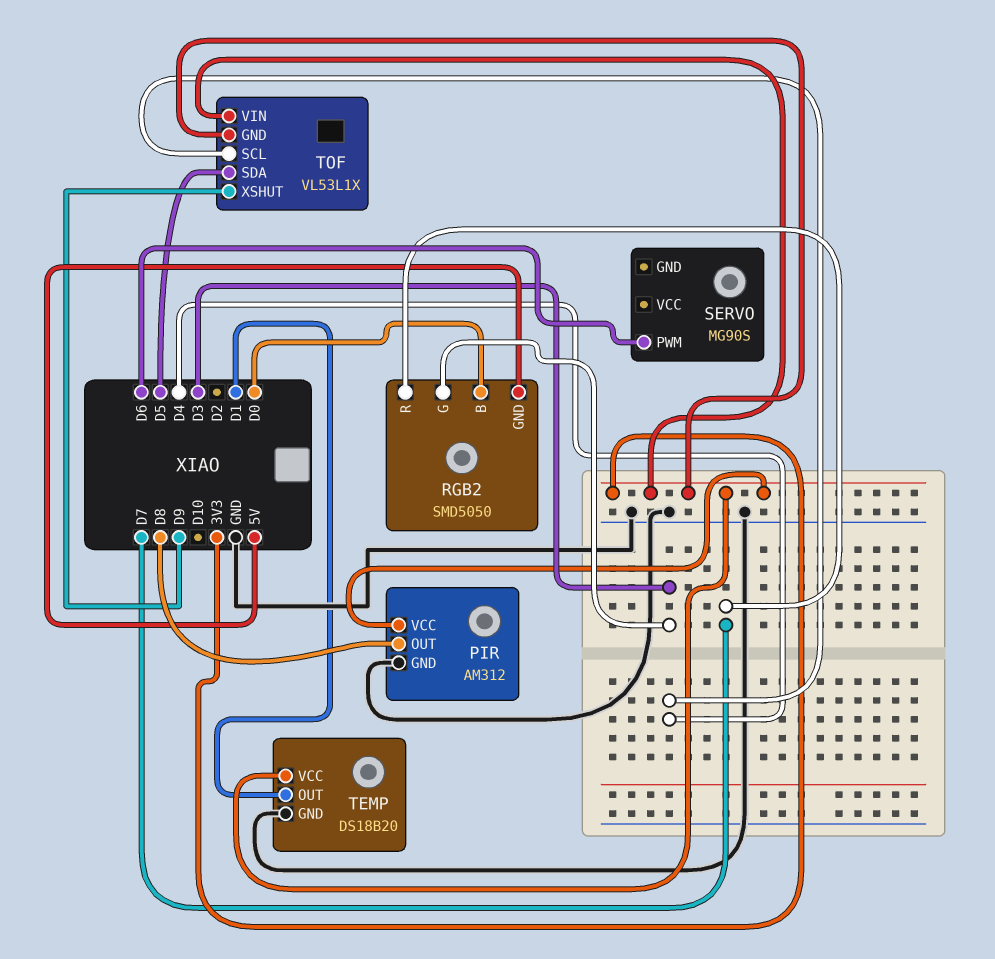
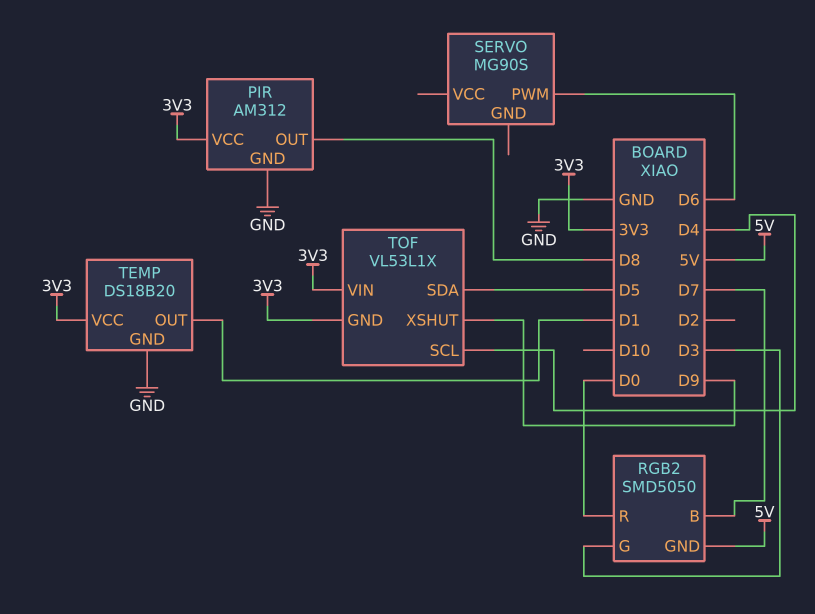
RGB2 pin B: D0 -> D7
RGB2 pin R: D7 -> D0

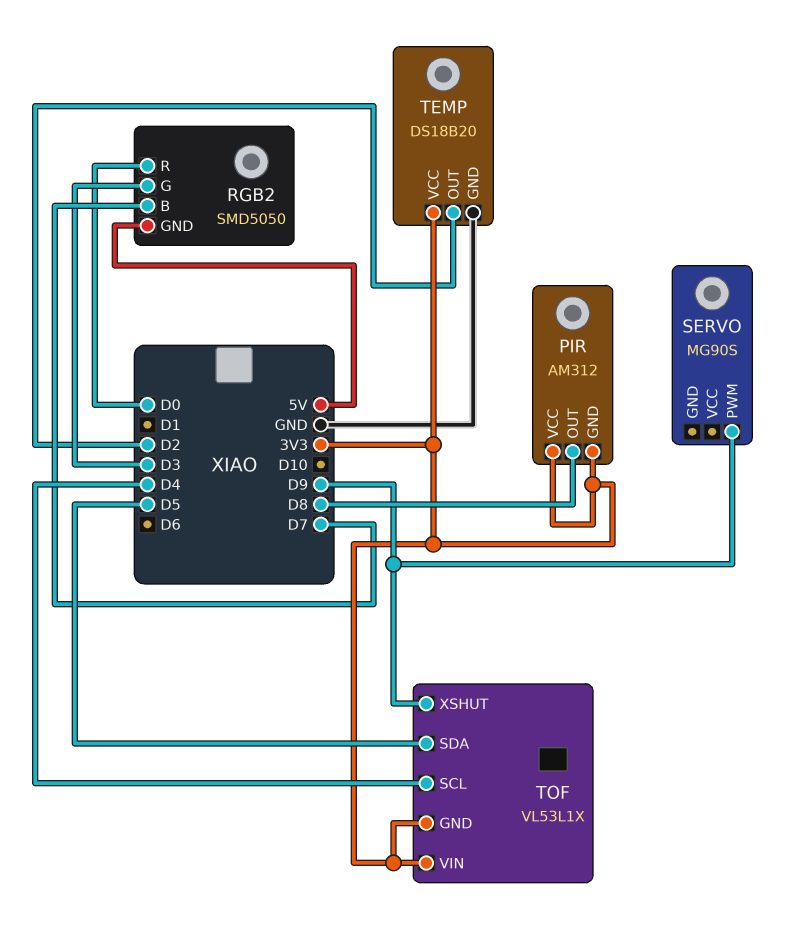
PIR pin GND: GND -> 3V3
SERVO pin PWM: D6 -> D9
TEMP pin OUT: D1 -> D2

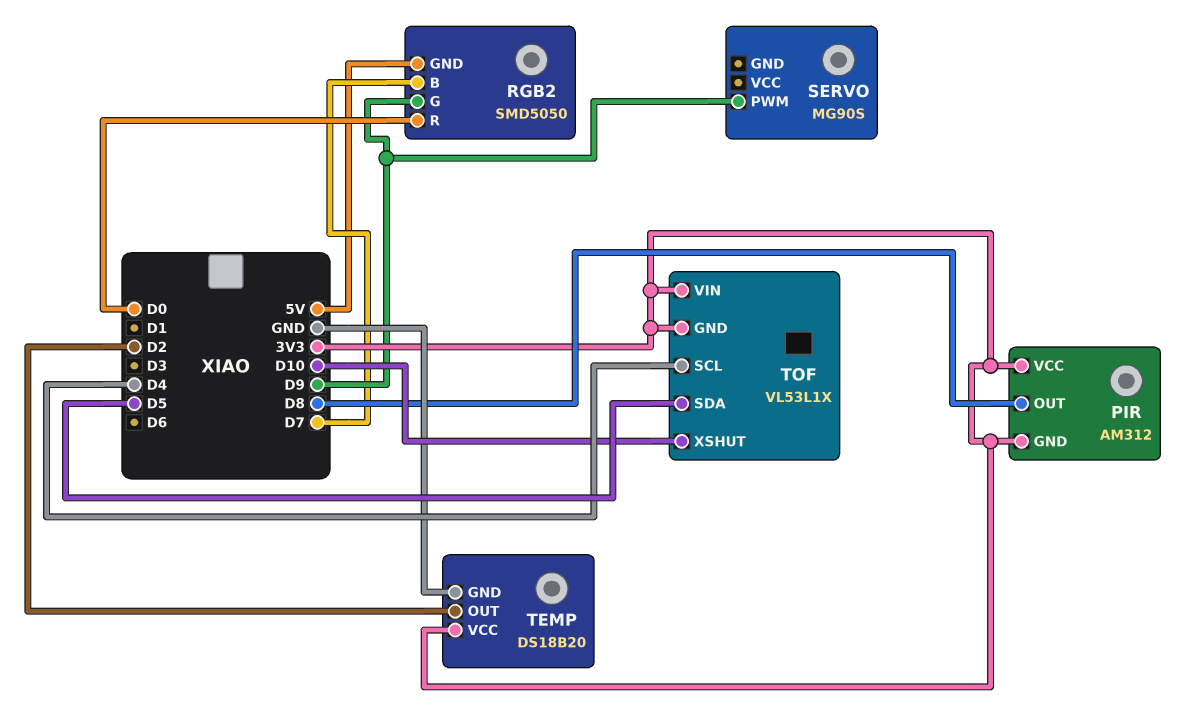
RGB2 pin G: D3 -> D9
TOF pin XSHUT: D9 -> D10

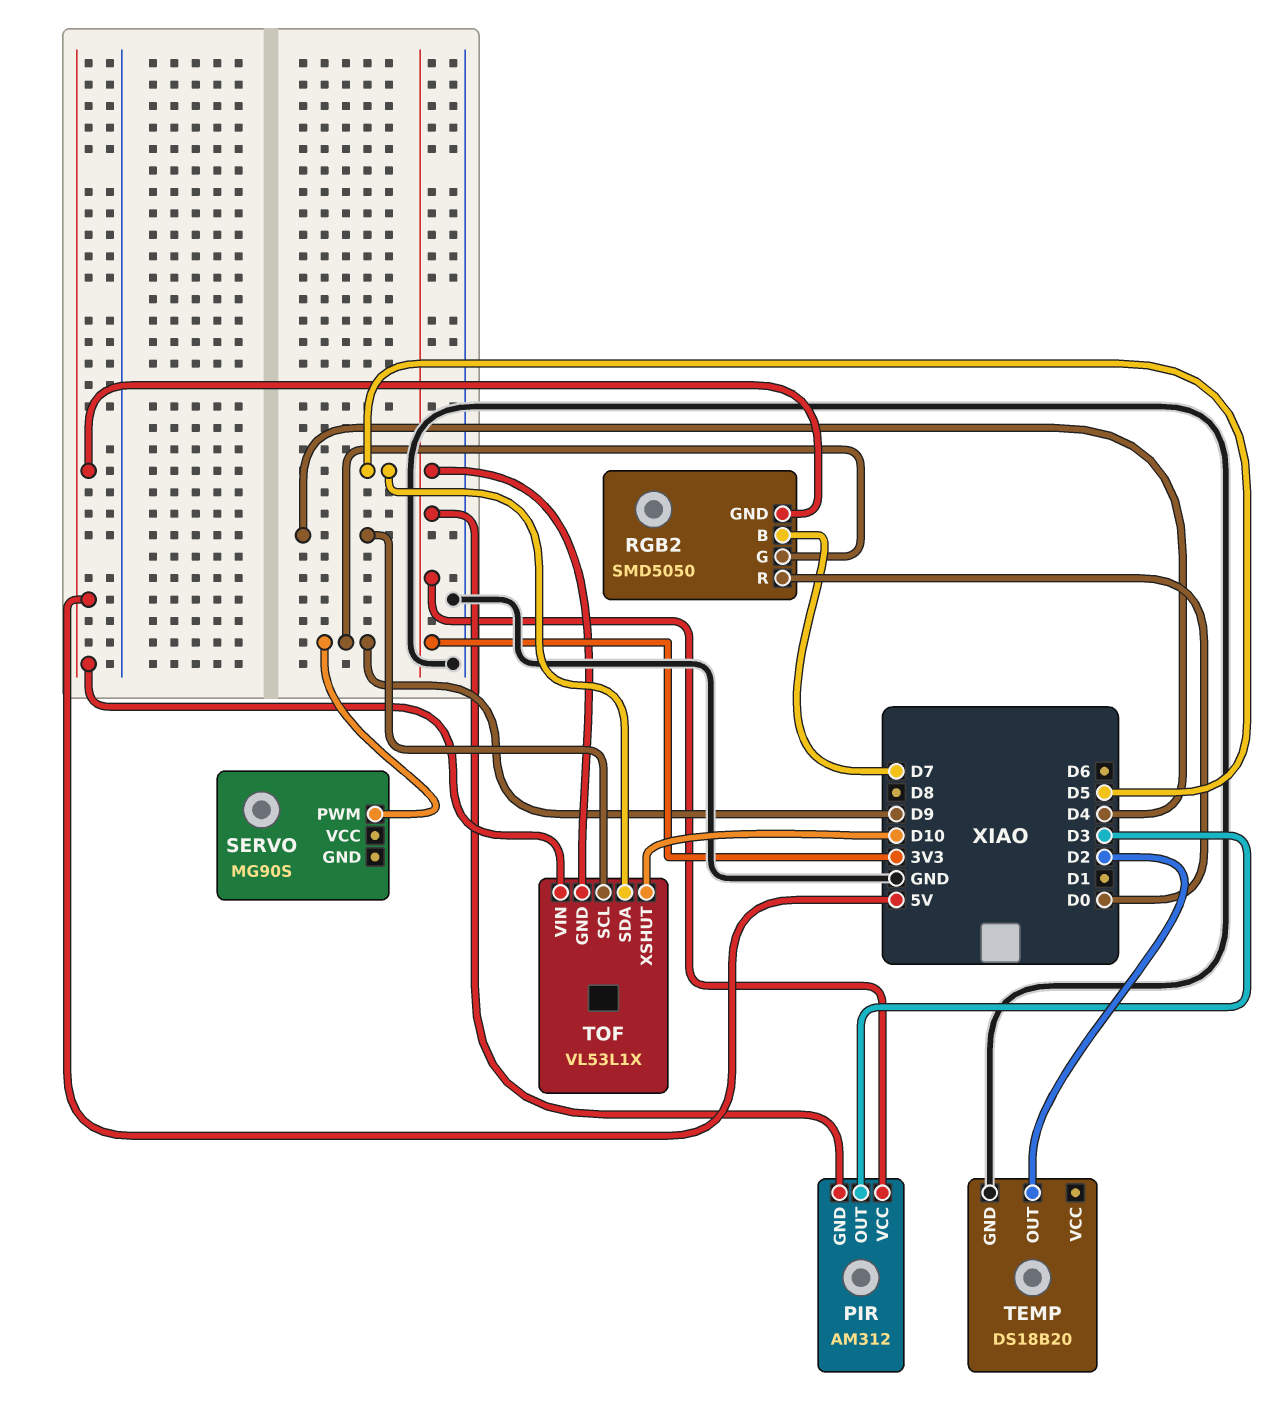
PIR pin OUT: D8 -> D3
TEMP pin VCC: 3V3 -> none
TOF pin VIN: 3V3 -> 5V

